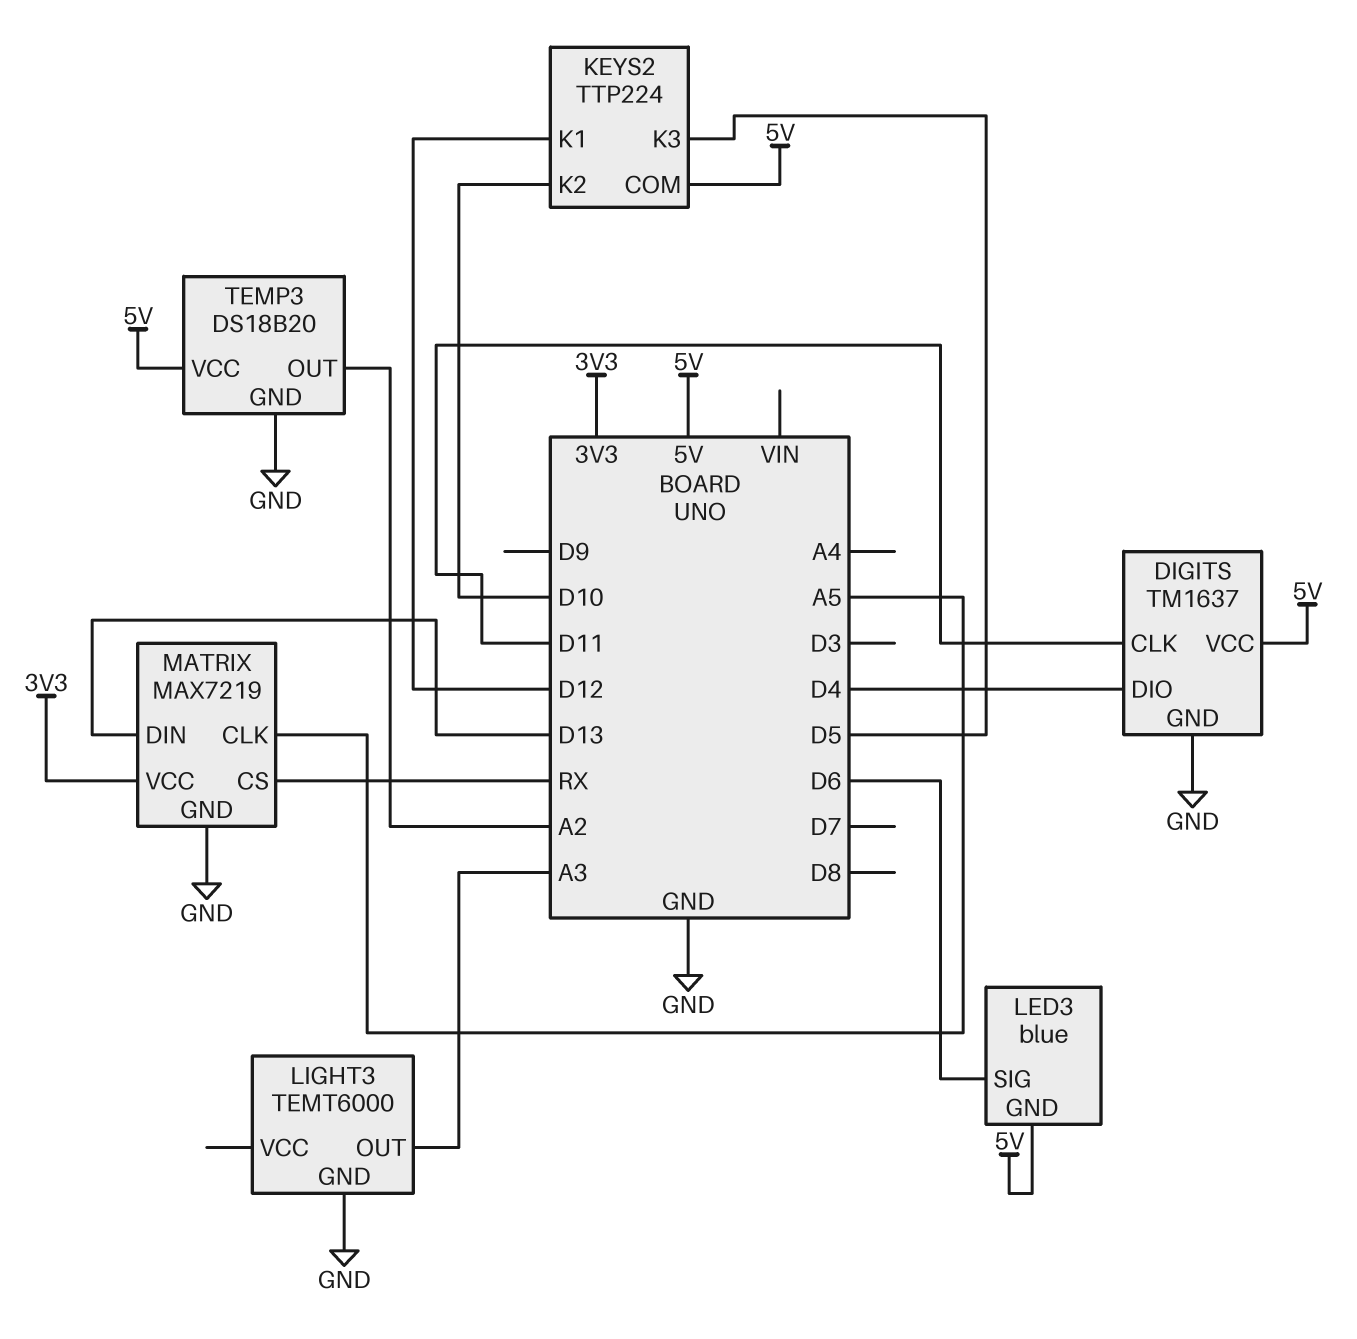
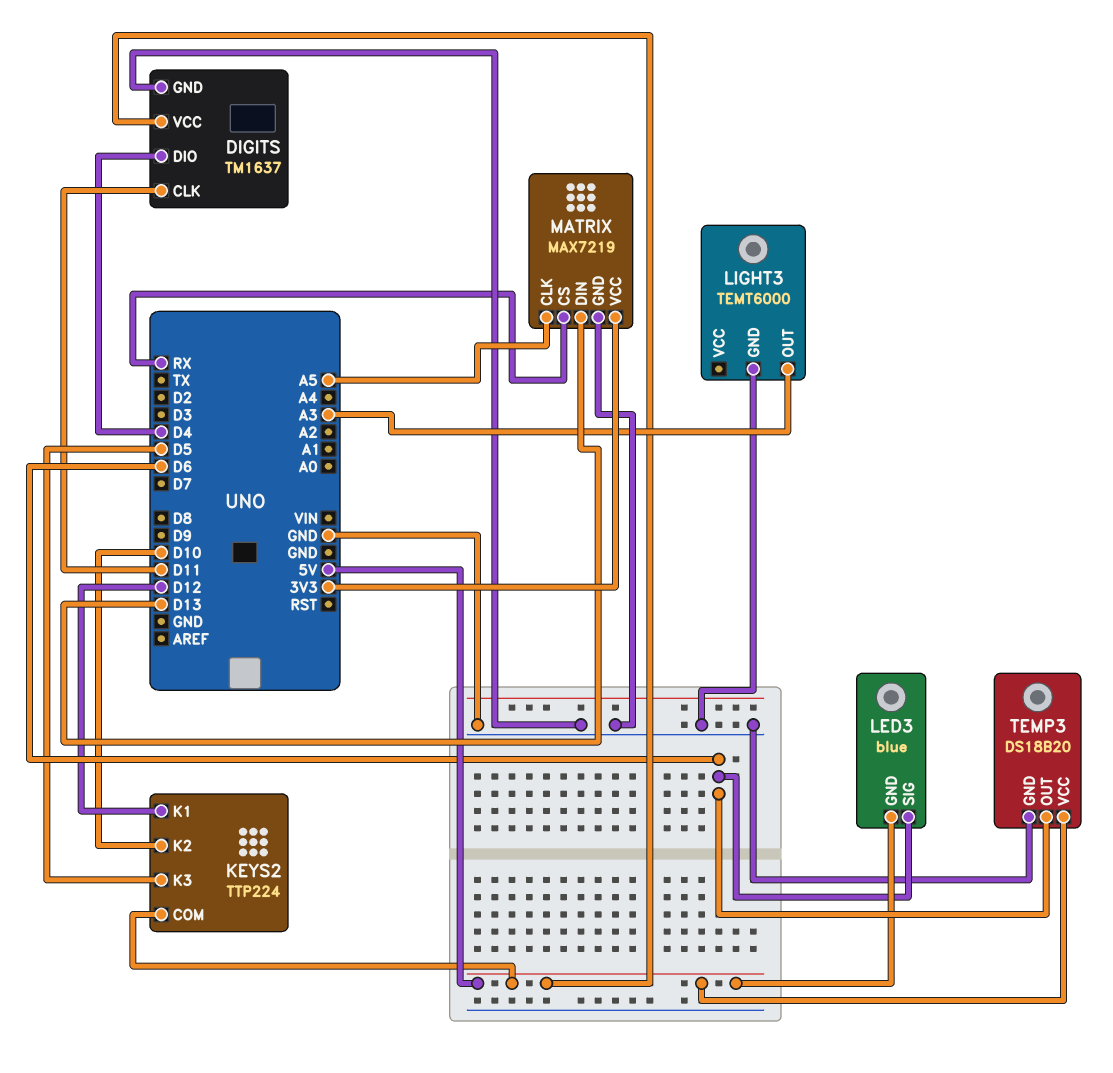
TEMP3 pin OUT: A2 -> D6

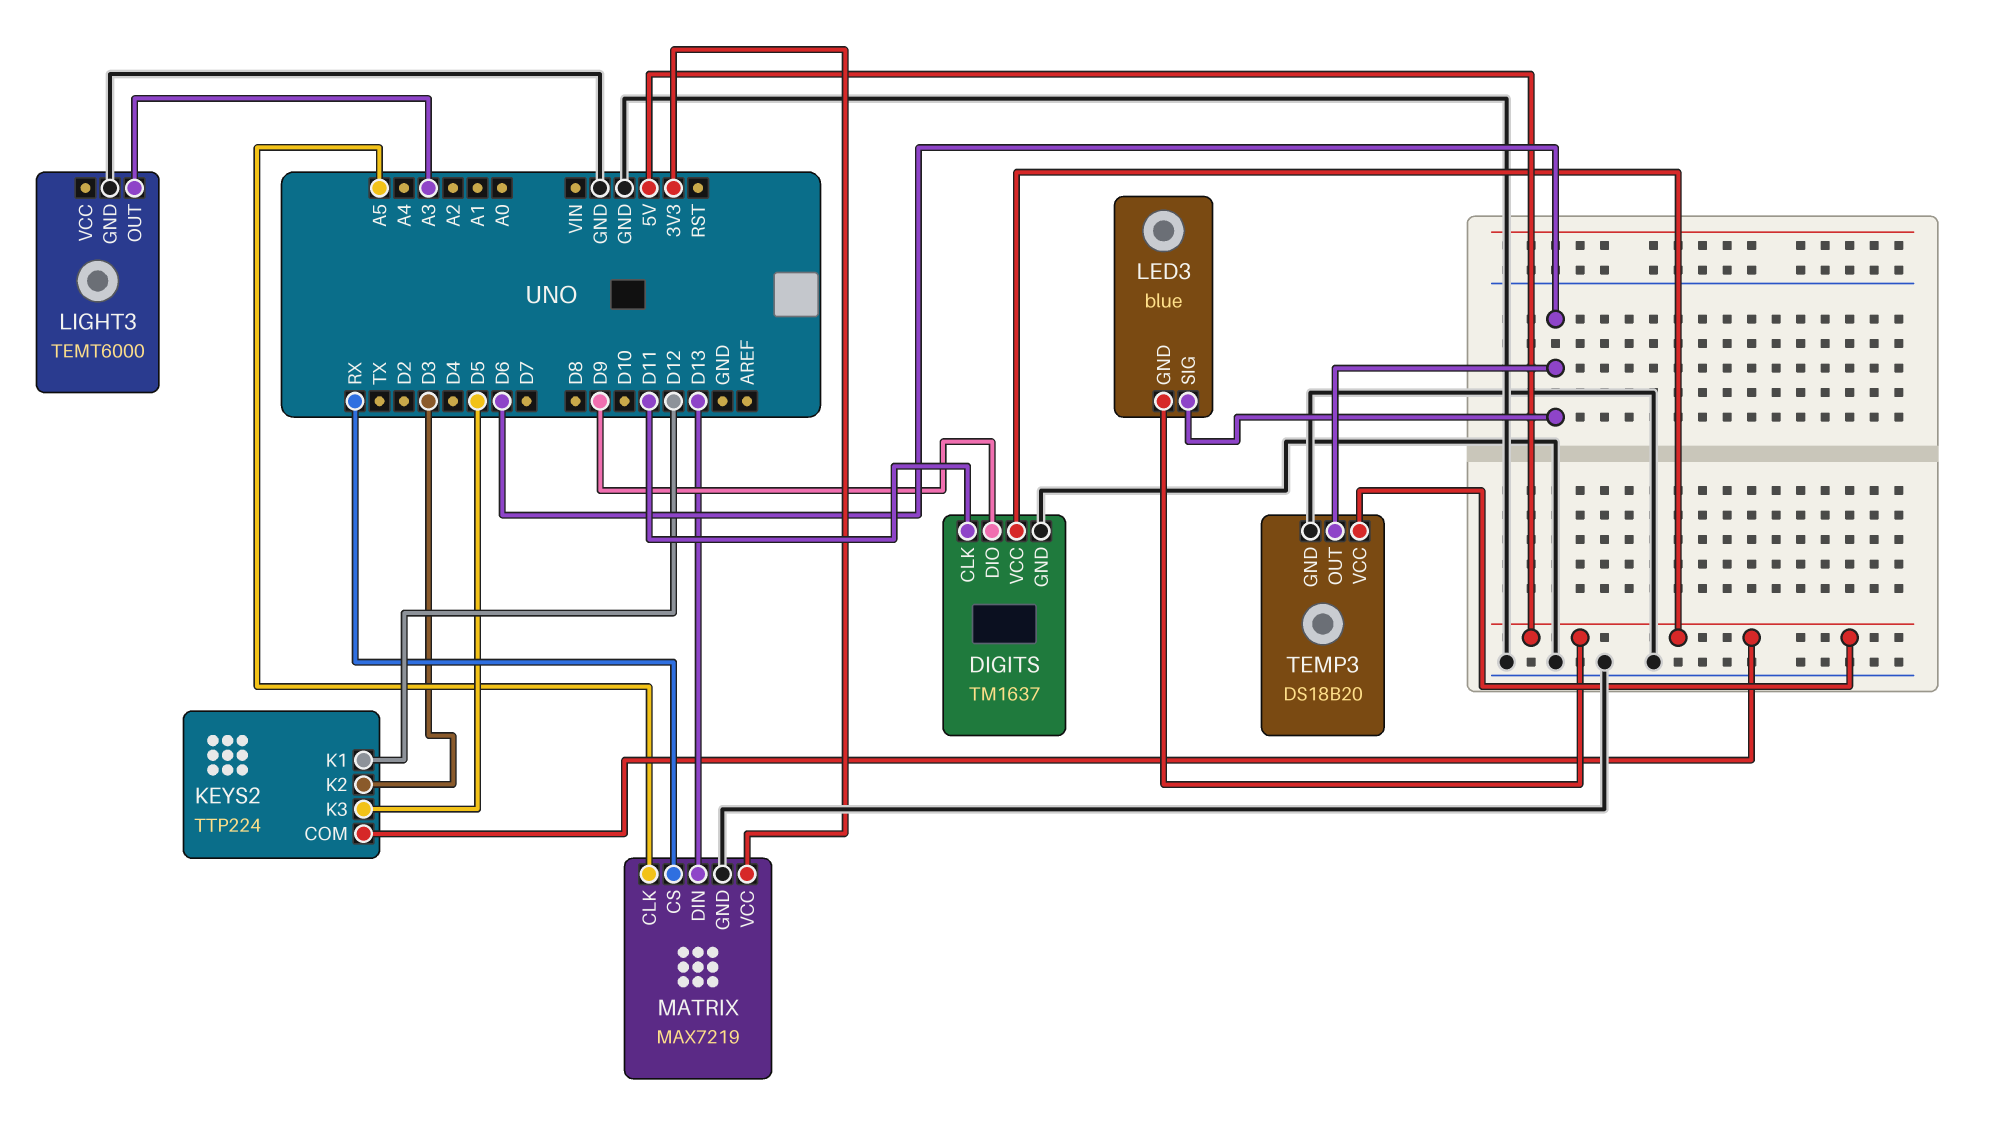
DIGITS pin DIO: D4 -> D9
KEYS2 pin K2: D10 -> D3

